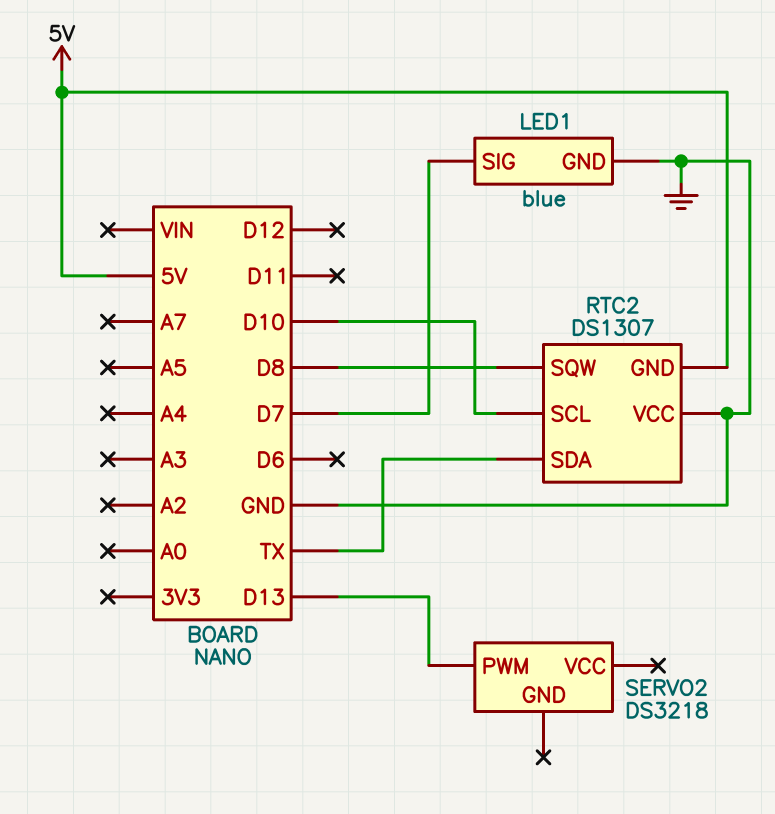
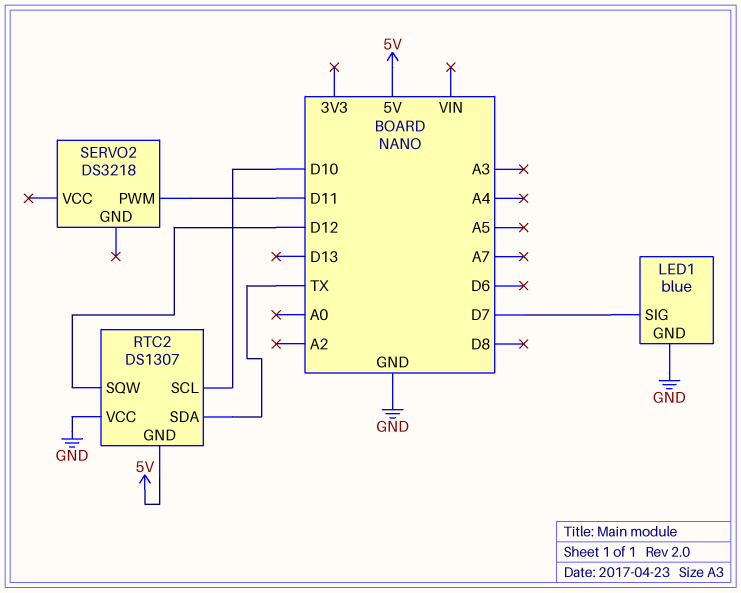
RTC2 pin SQW: D8 -> D12
SERVO2 pin PWM: D13 -> D11

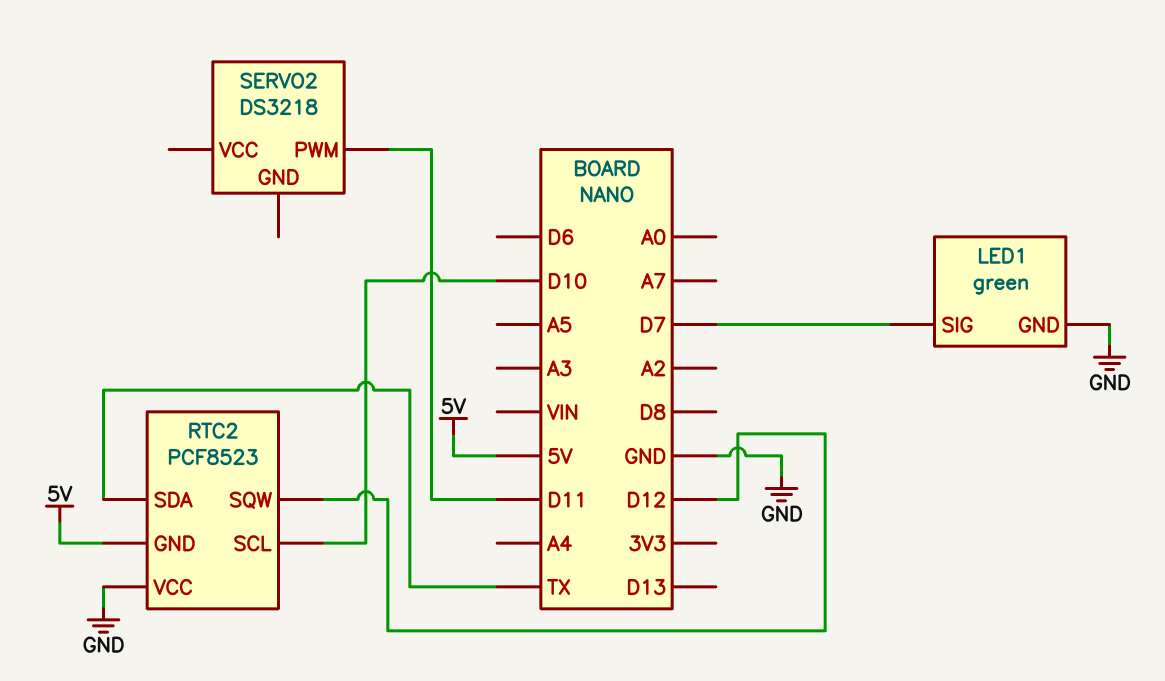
LED1: blue -> green
RTC2: DS1307 -> PCF8523

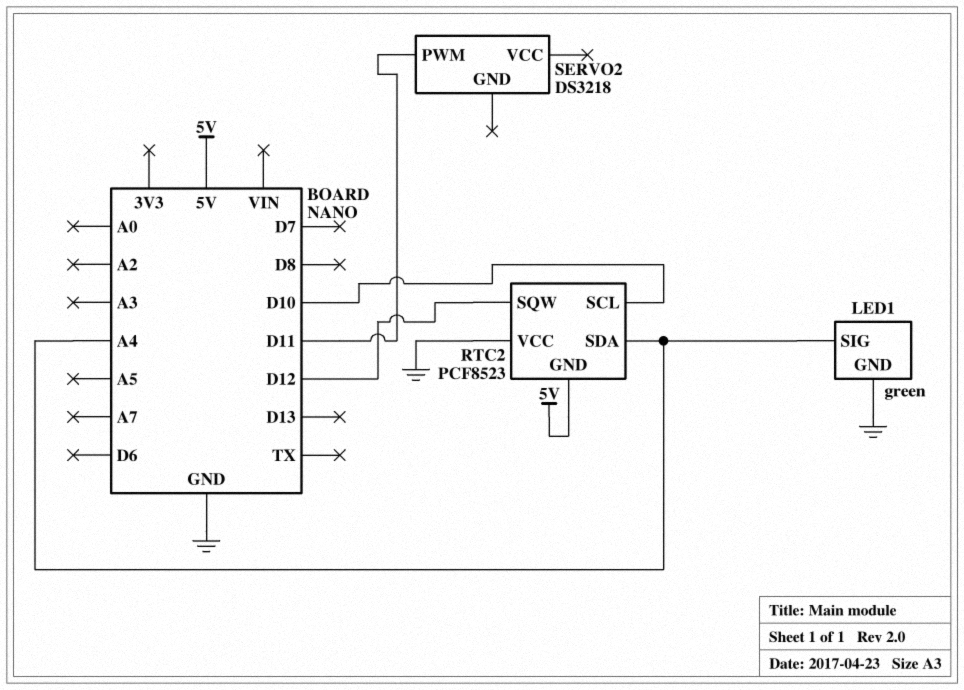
LED1 pin SIG: D7 -> A4
RTC2 pin SDA: TX -> A4

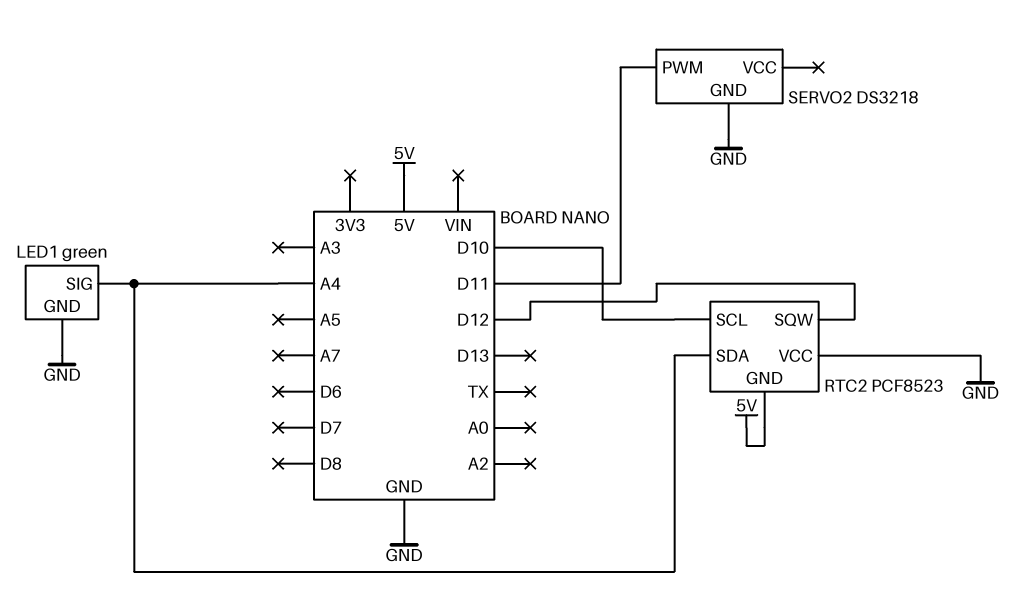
SERVO2 pin GND: none -> GND

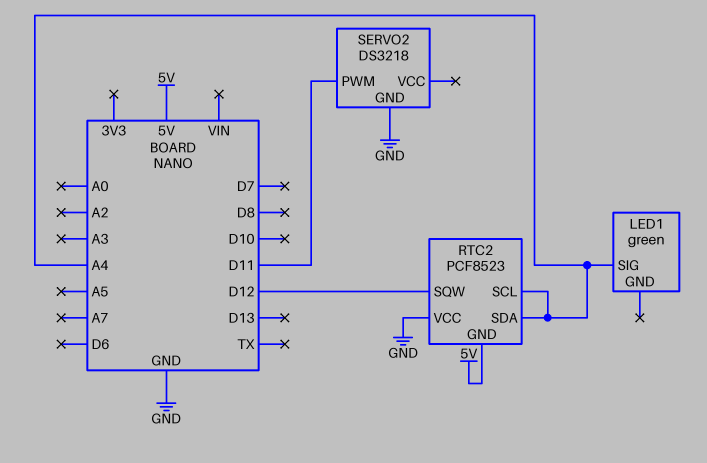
LED1 pin GND: GND -> none
RTC2 pin SCL: D10 -> A4

